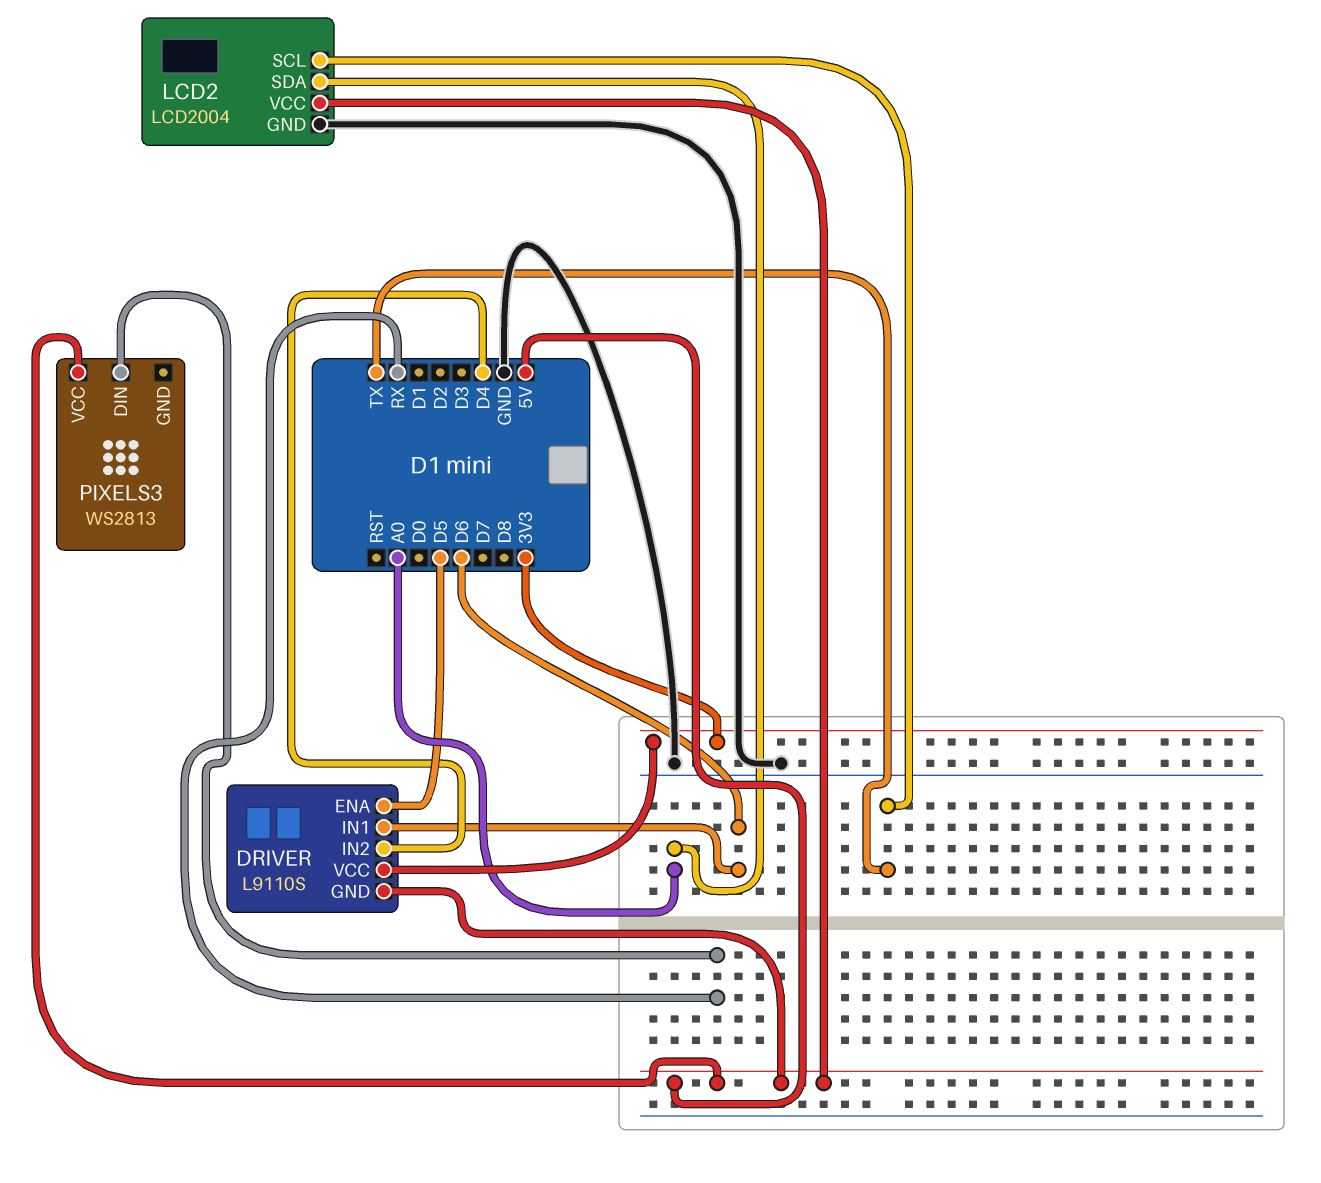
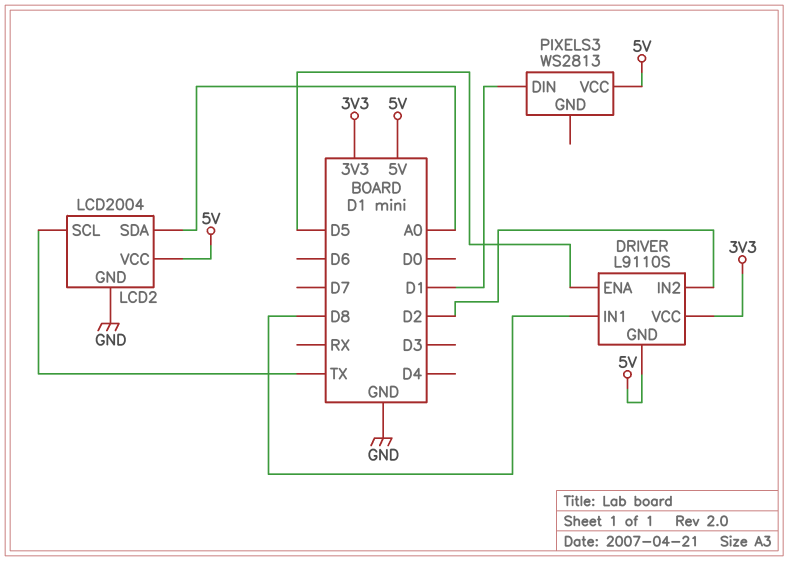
DRIVER pin IN1: D6 -> D8
DRIVER pin IN2: D4 -> D2
PIXELS3 pin DIN: RX -> D1

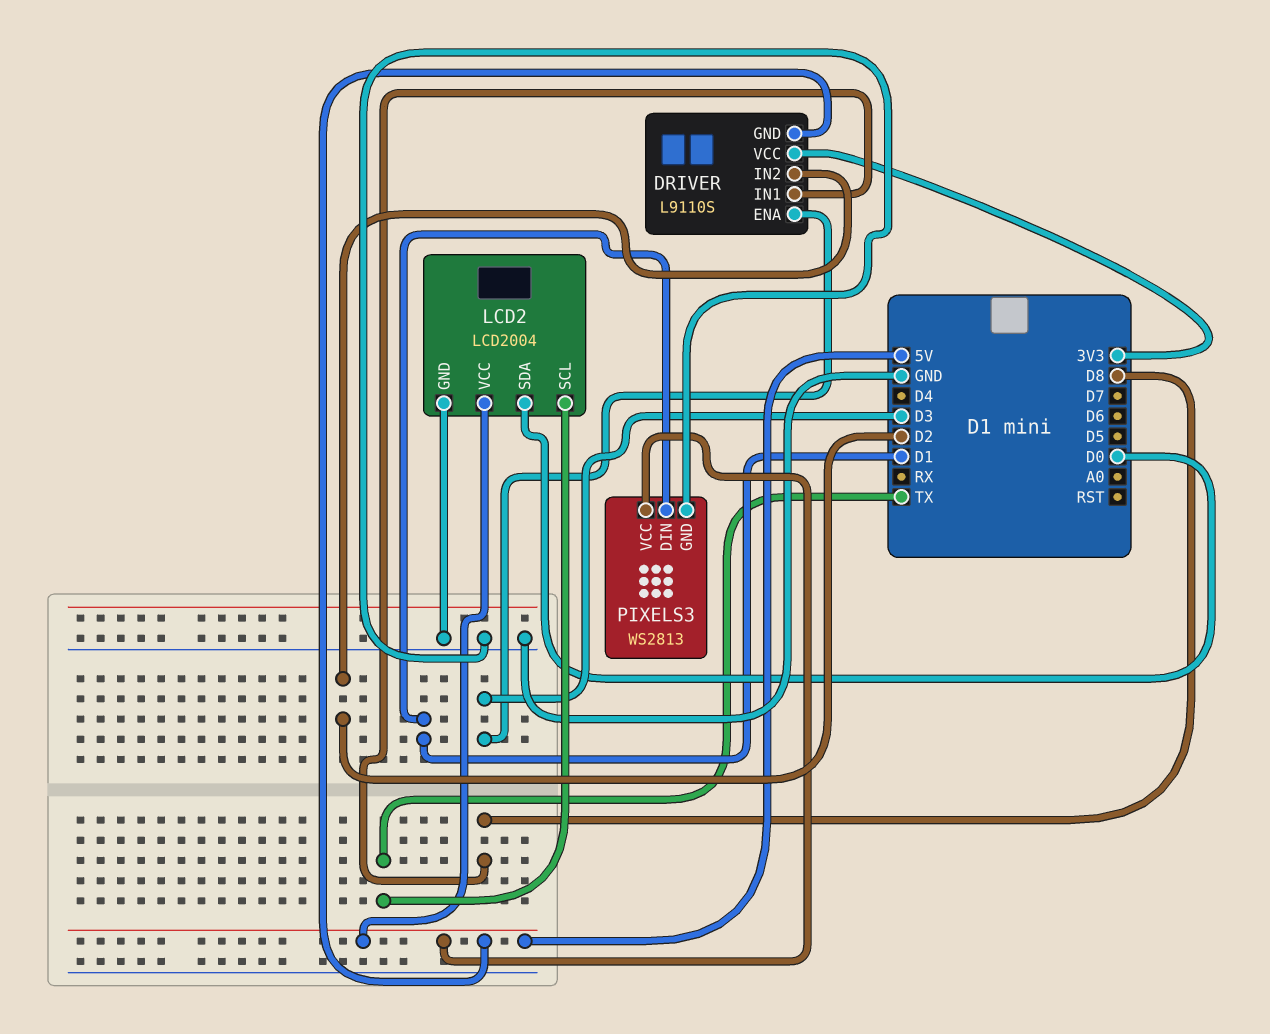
DRIVER pin ENA: D5 -> D3
LCD2 pin SDA: A0 -> D0
PIXELS3 pin GND: none -> GND

